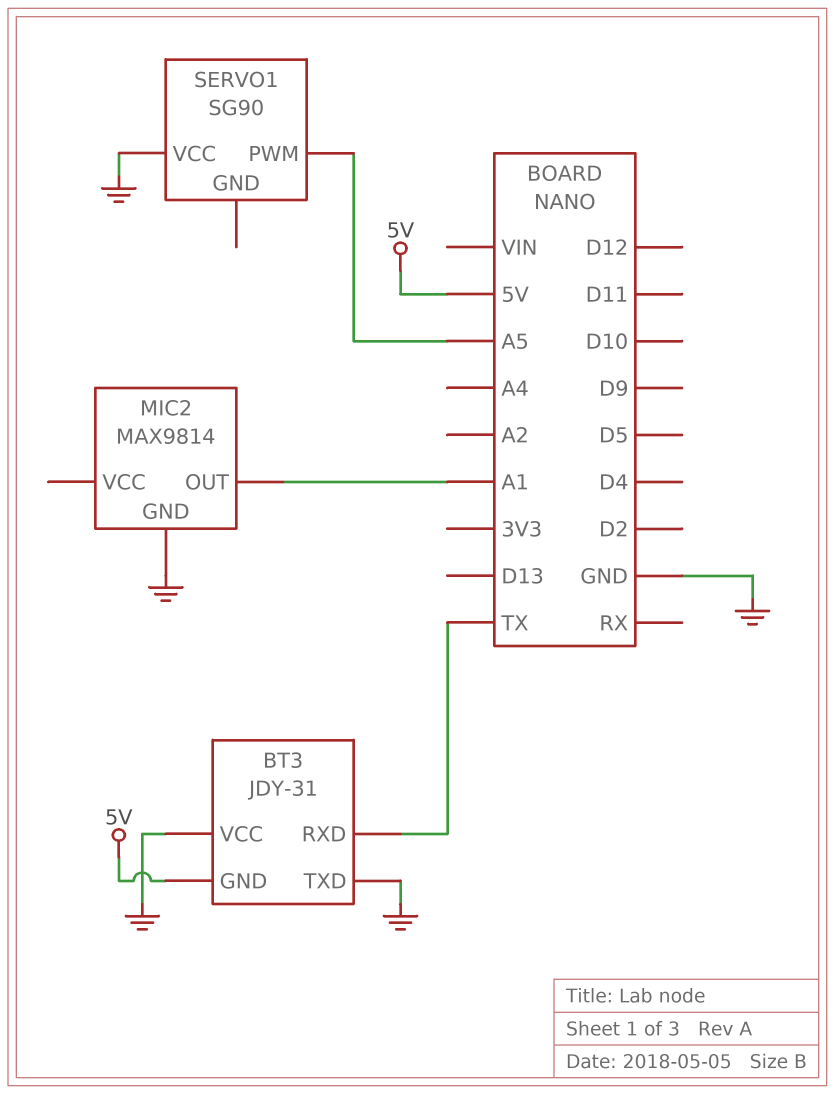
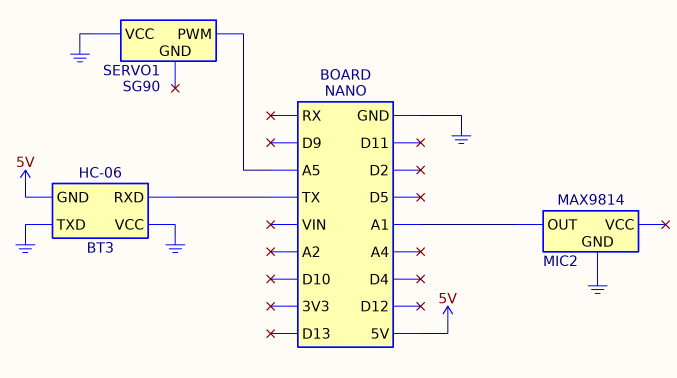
BT3: JDY-31 -> HC-06

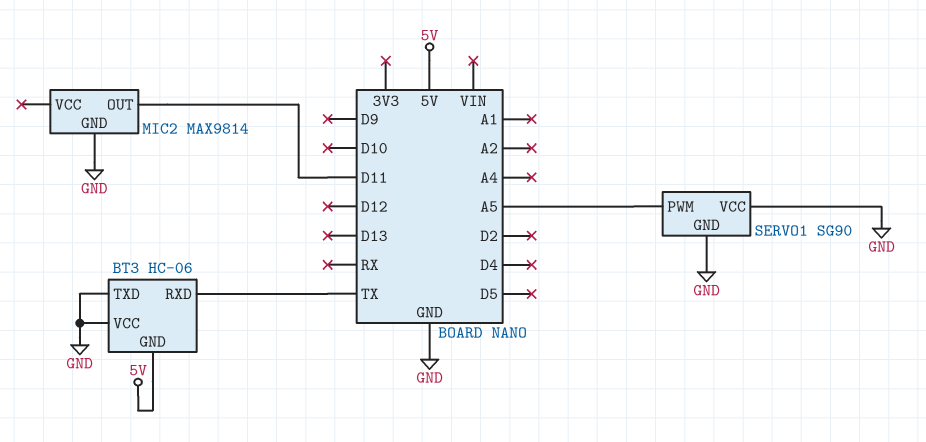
MIC2 pin OUT: A1 -> D11
SERVO1 pin GND: none -> GND

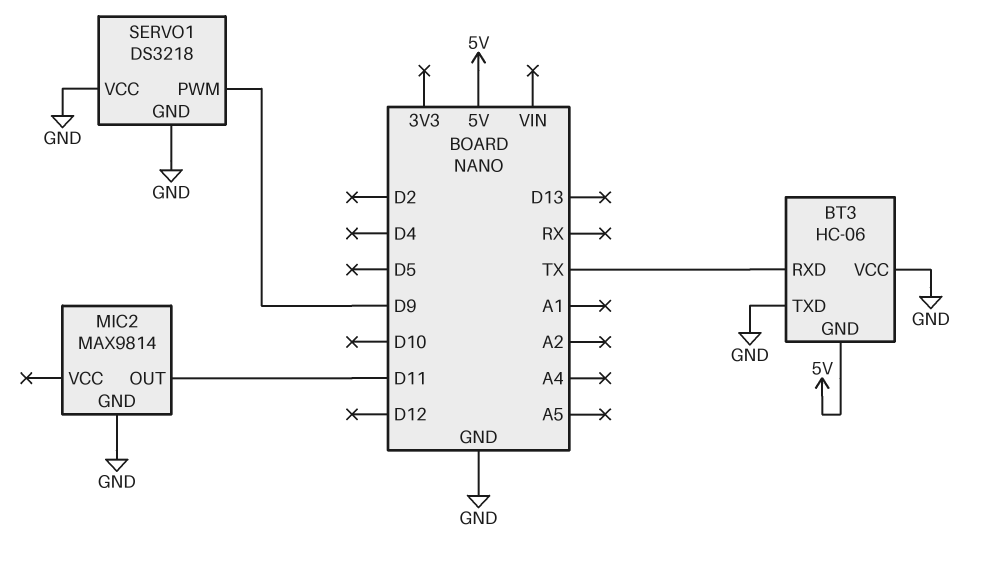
SERVO1: SG90 -> DS3218
SERVO1 pin PWM: A5 -> D9

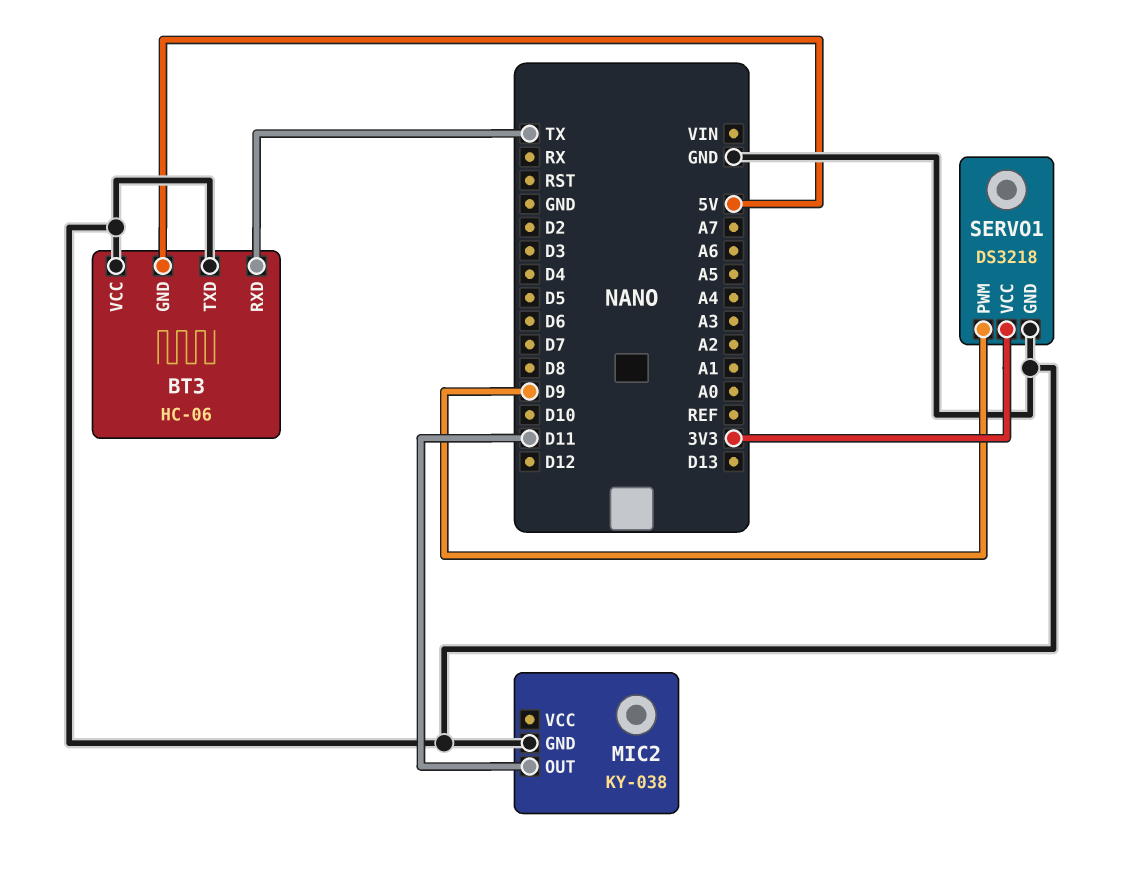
MIC2: MAX9814 -> KY-038
SERVO1 pin VCC: GND -> 3V3

